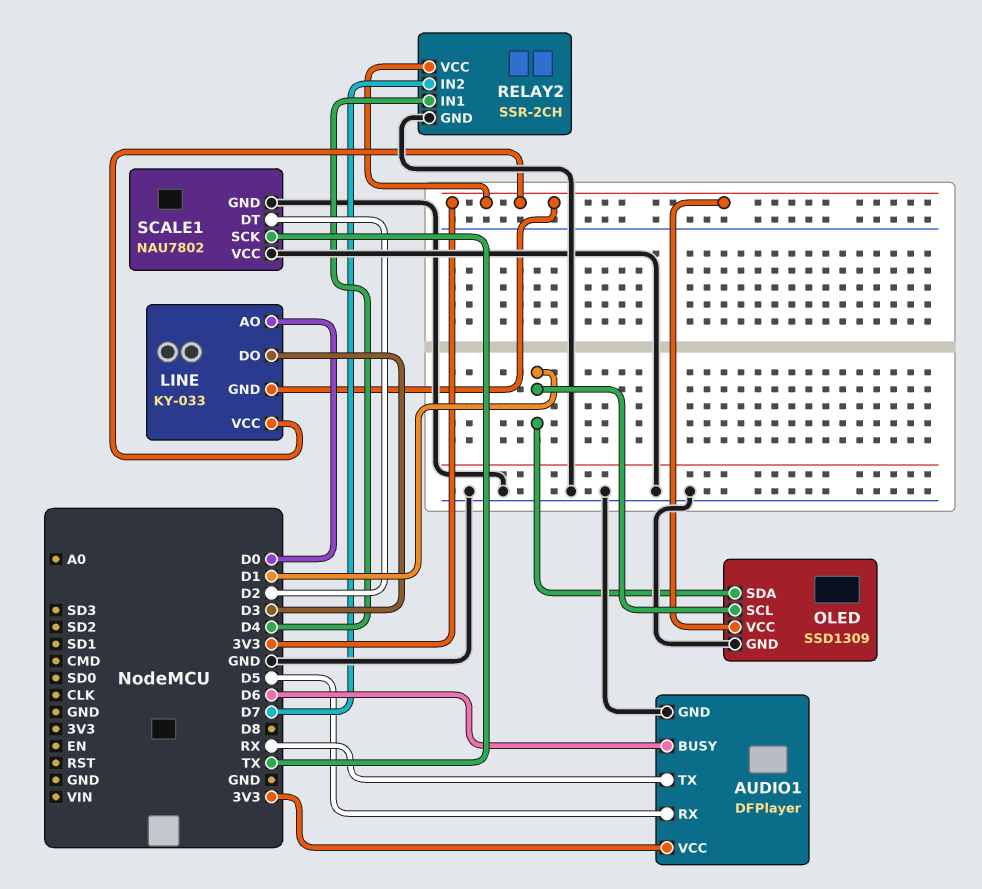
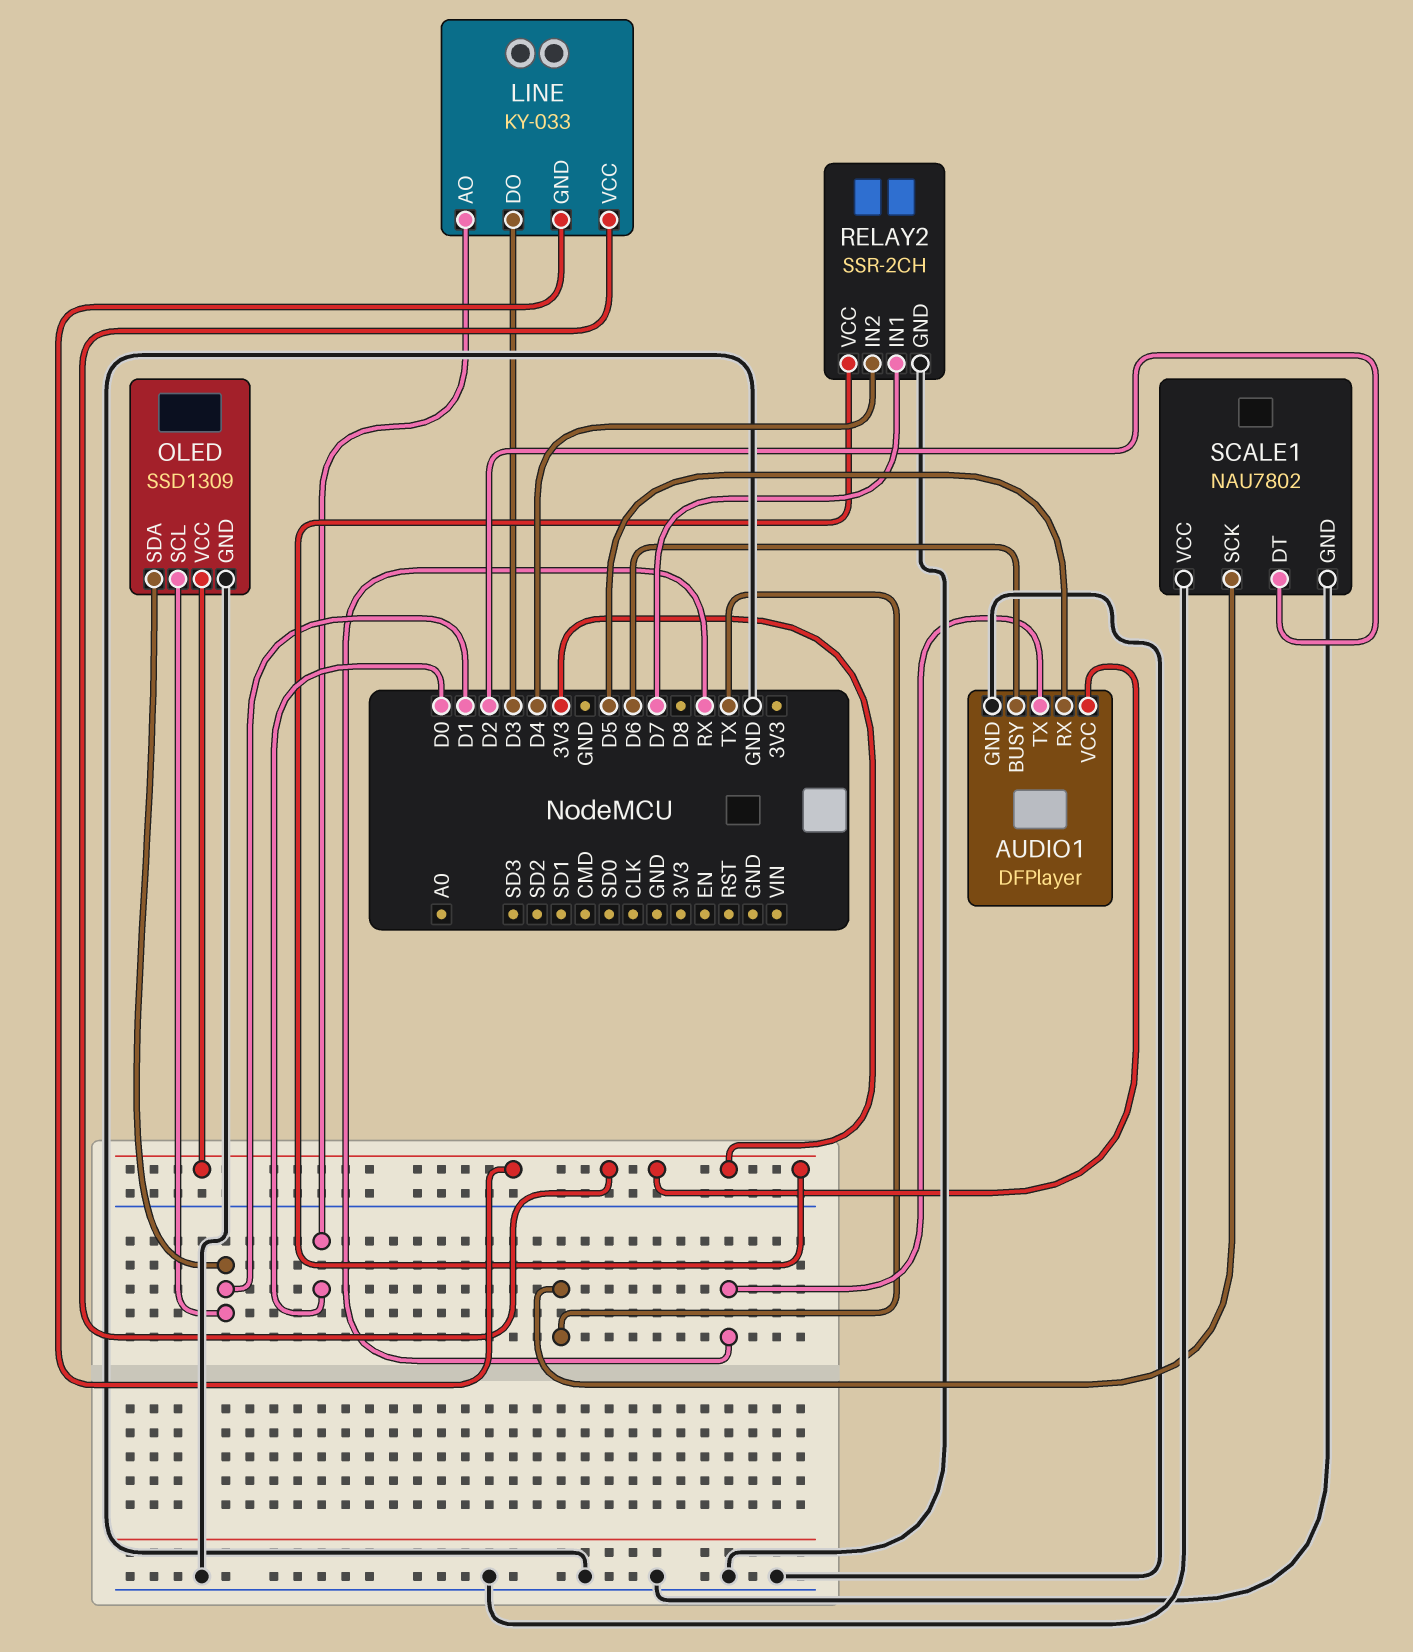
RELAY2 pin IN1: D4 -> D7
RELAY2 pin IN2: D7 -> D4

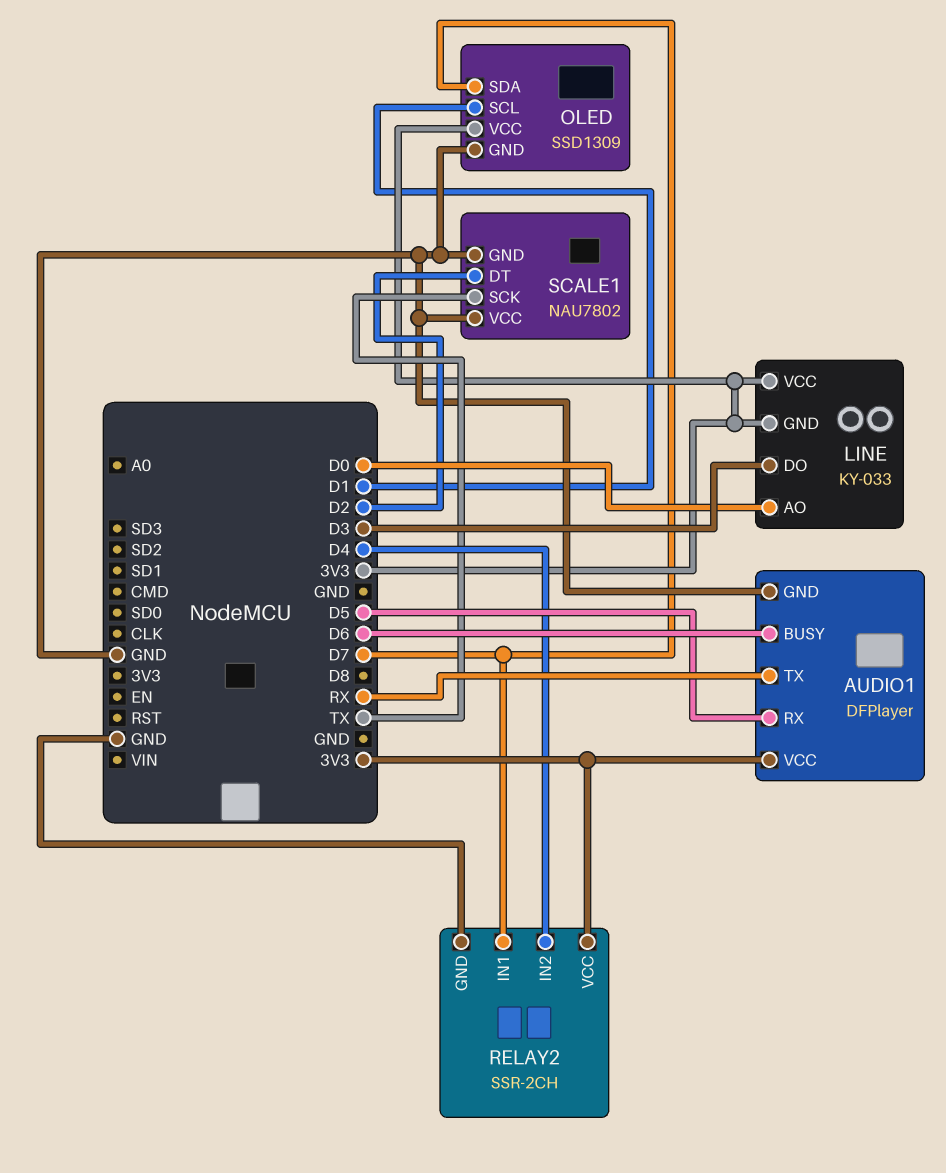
OLED pin SDA: D1 -> D7

